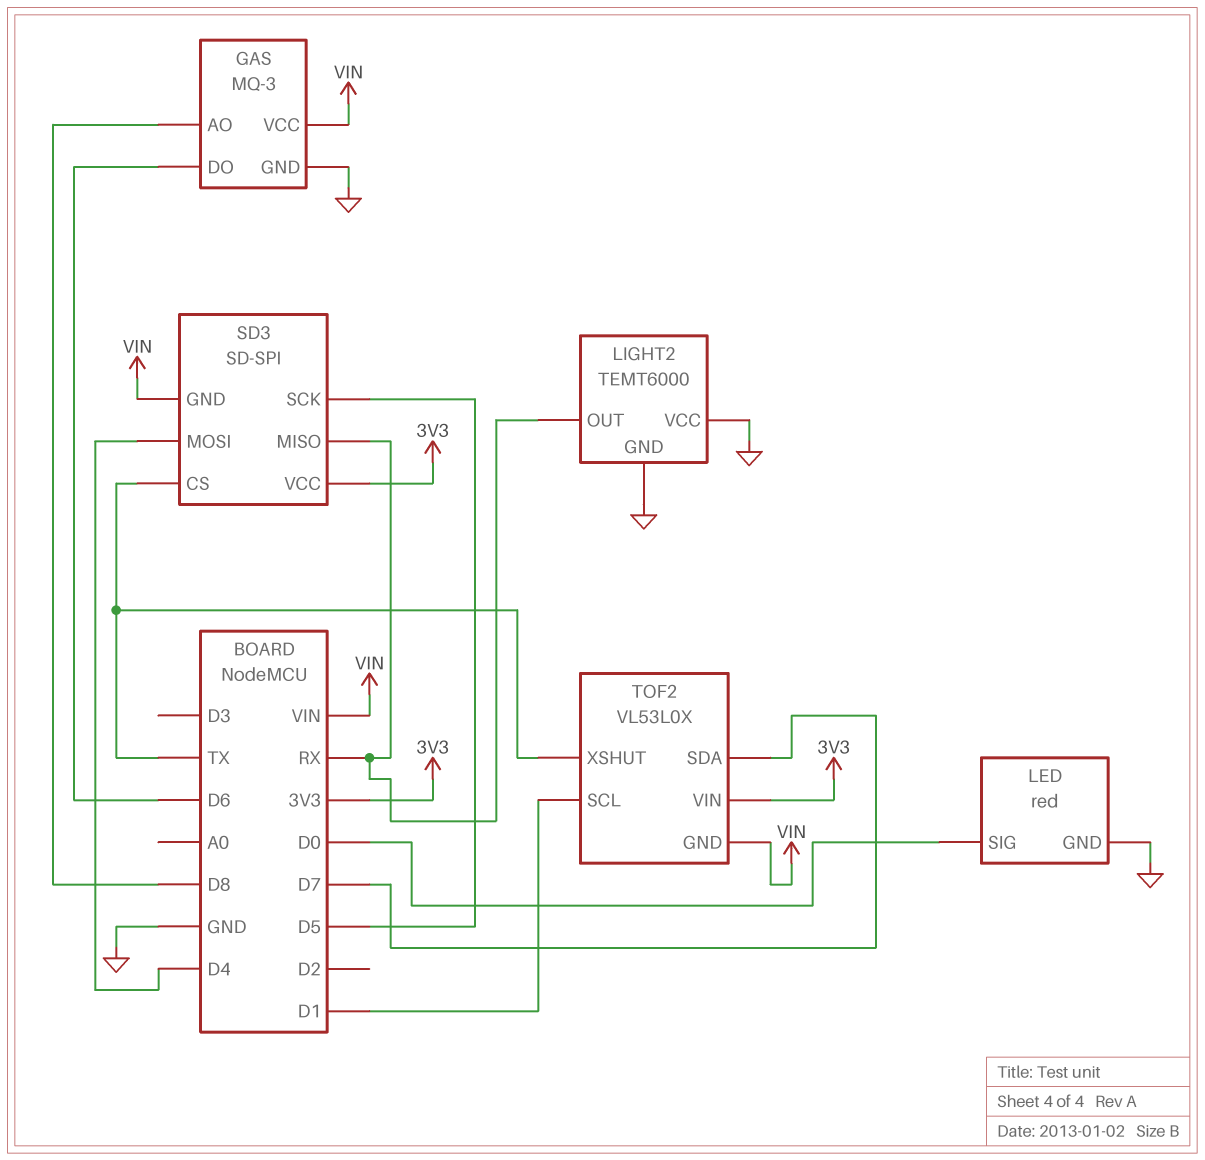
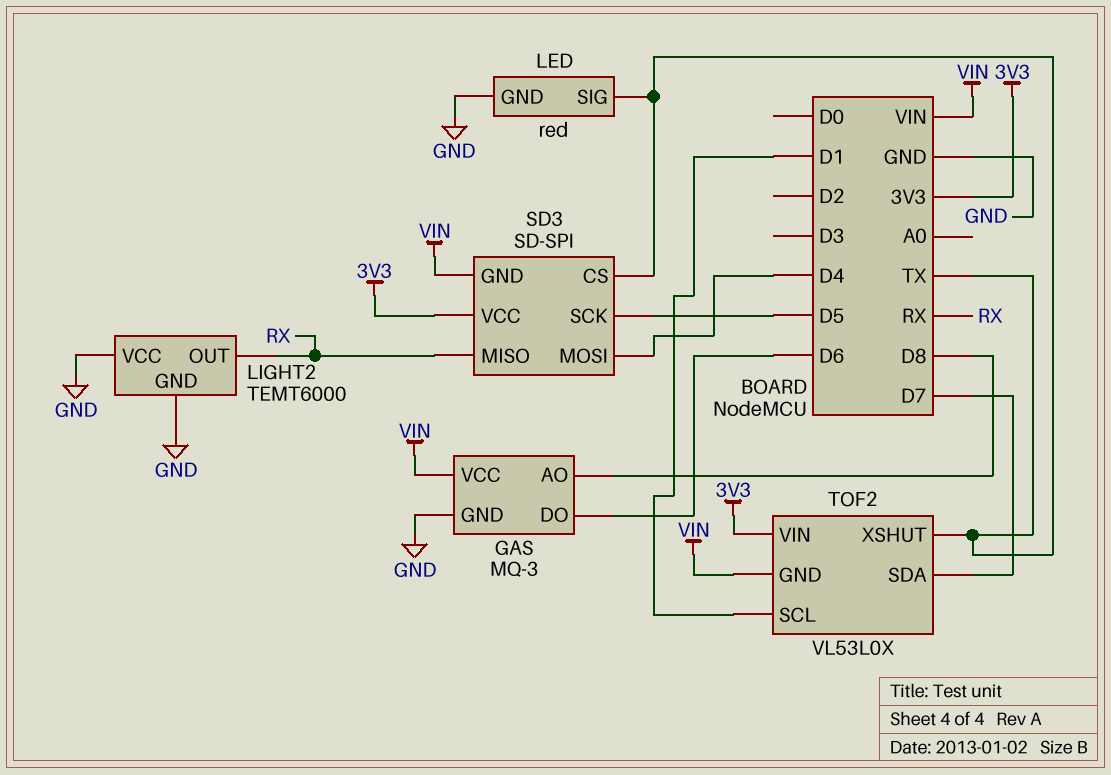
LED pin SIG: D0 -> TX

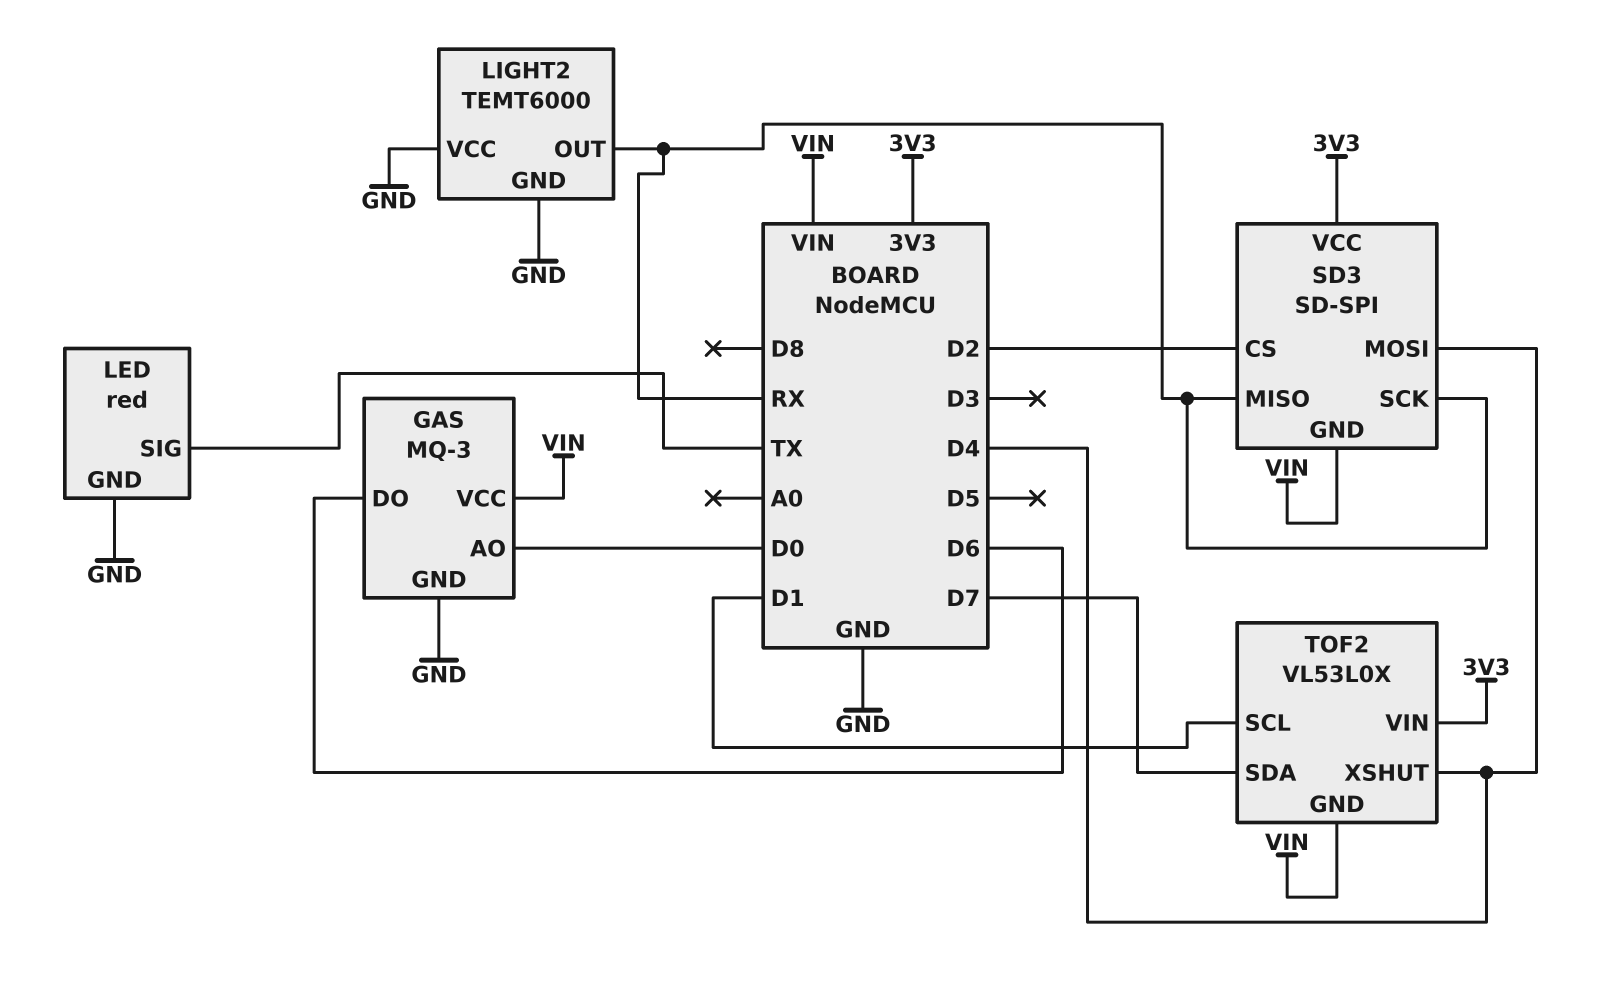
GAS pin AO: D8 -> D0
SD3 pin CS: TX -> D2
SD3 pin SCK: D5 -> RX
TOF2 pin XSHUT: TX -> D4

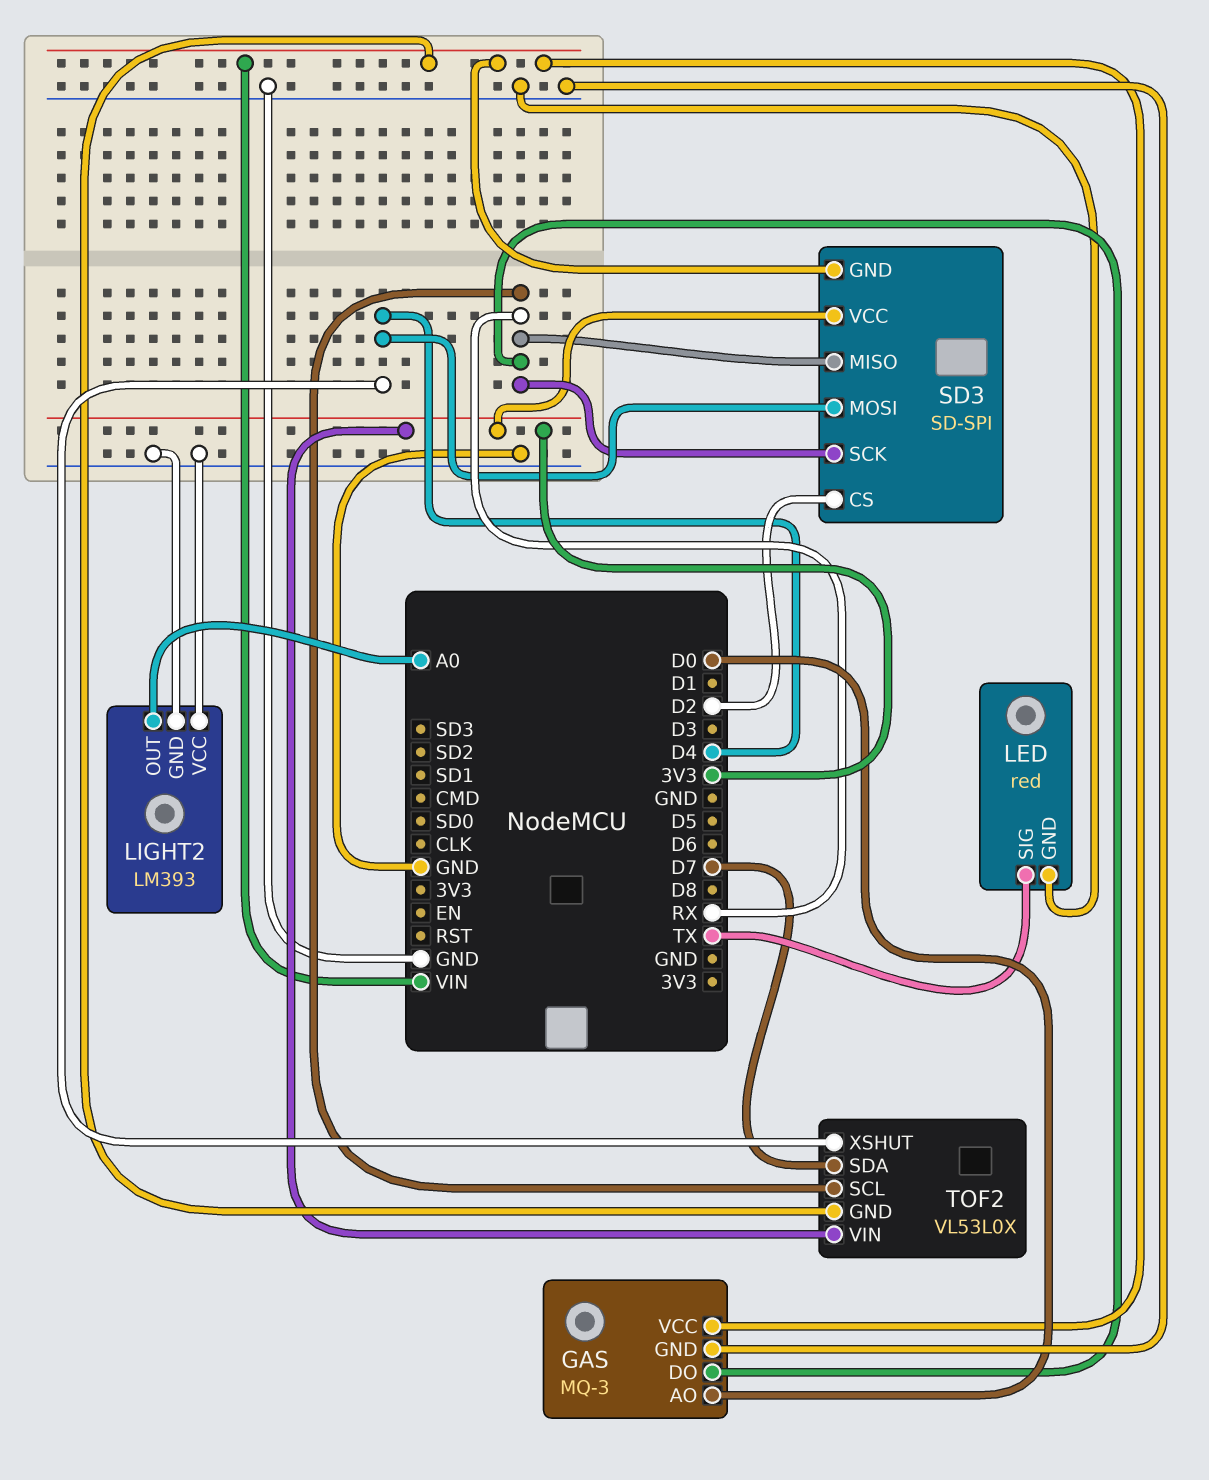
GAS pin DO: D6 -> RX
LIGHT2: TEMT6000 -> LM393
LIGHT2 pin OUT: RX -> A0
TOF2 pin SCL: D1 -> RX

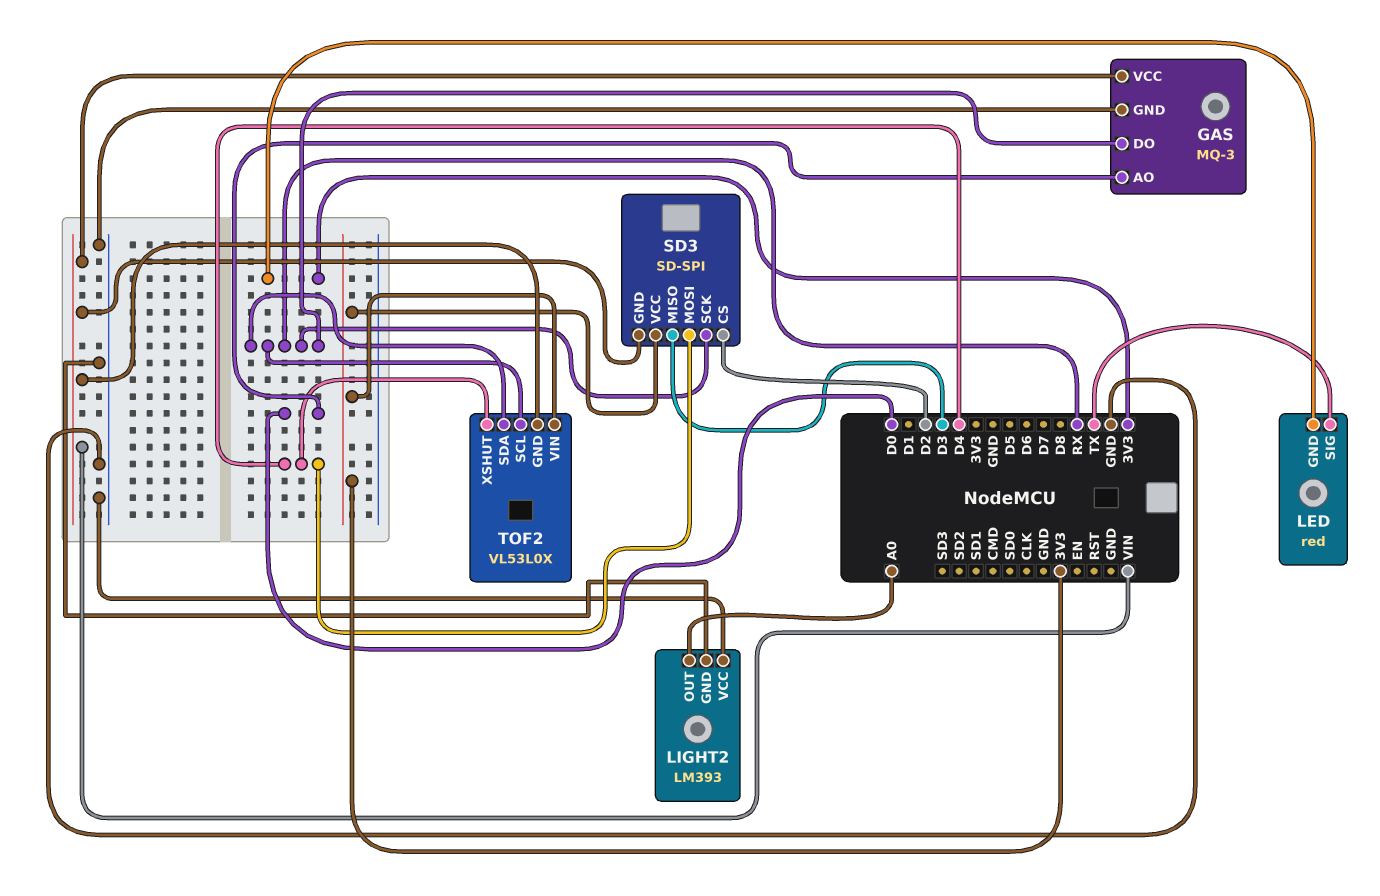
LED pin GND: GND -> 3V3
SD3 pin MISO: RX -> D3
TOF2 pin SDA: D7 -> RX

